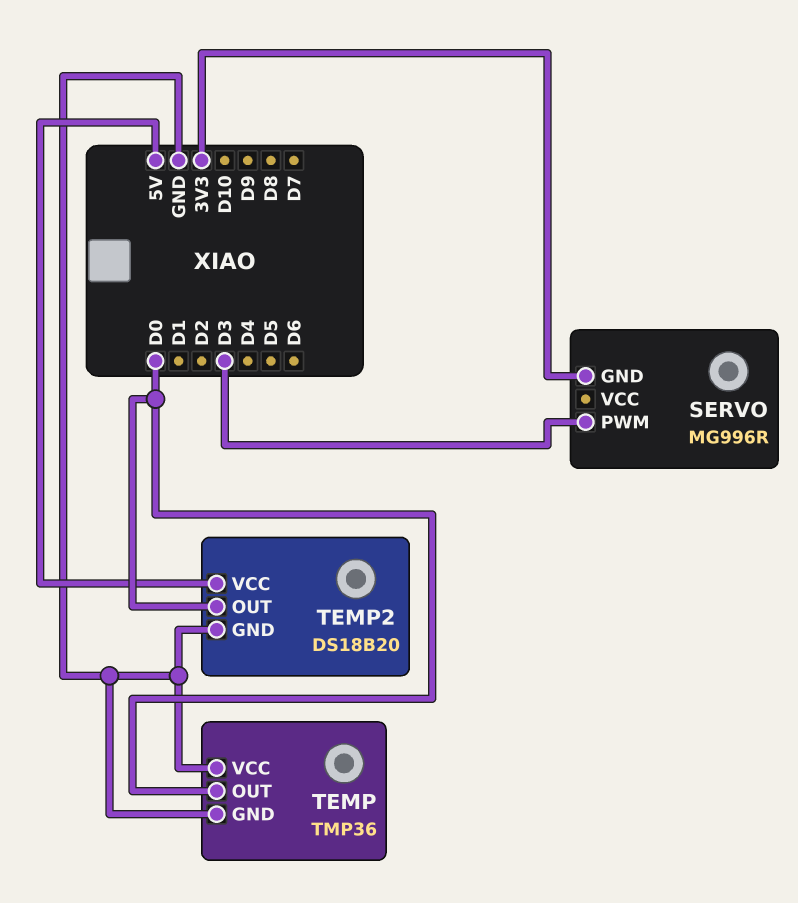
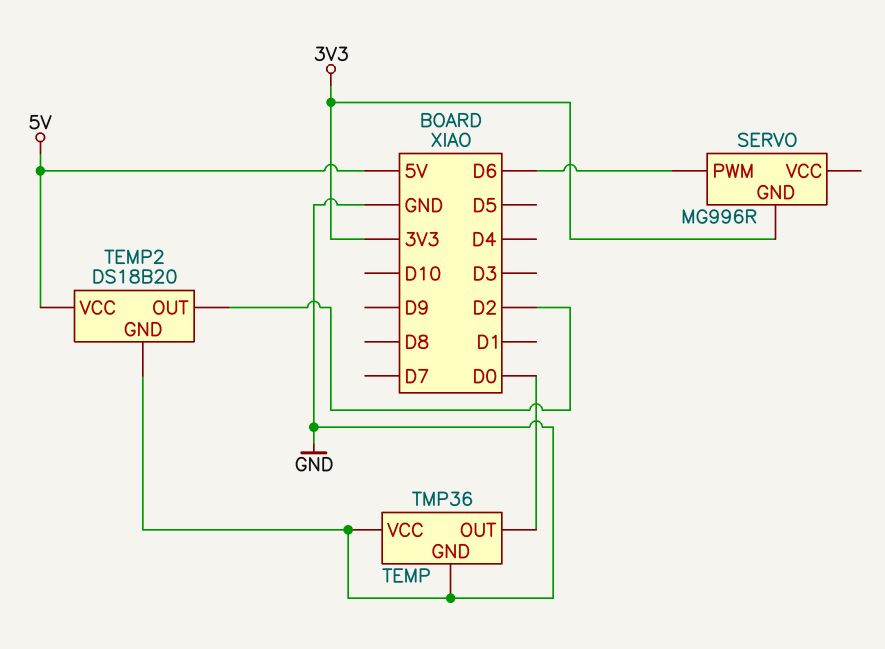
SERVO pin PWM: D3 -> D6
TEMP2 pin OUT: D0 -> D2

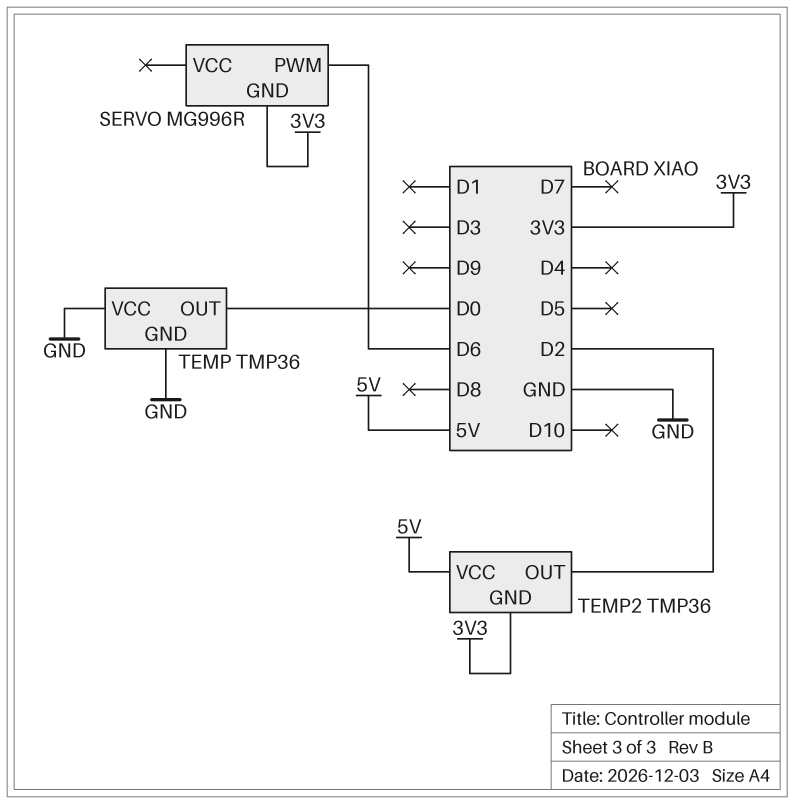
TEMP2: DS18B20 -> TMP36
TEMP2 pin GND: GND -> 3V3

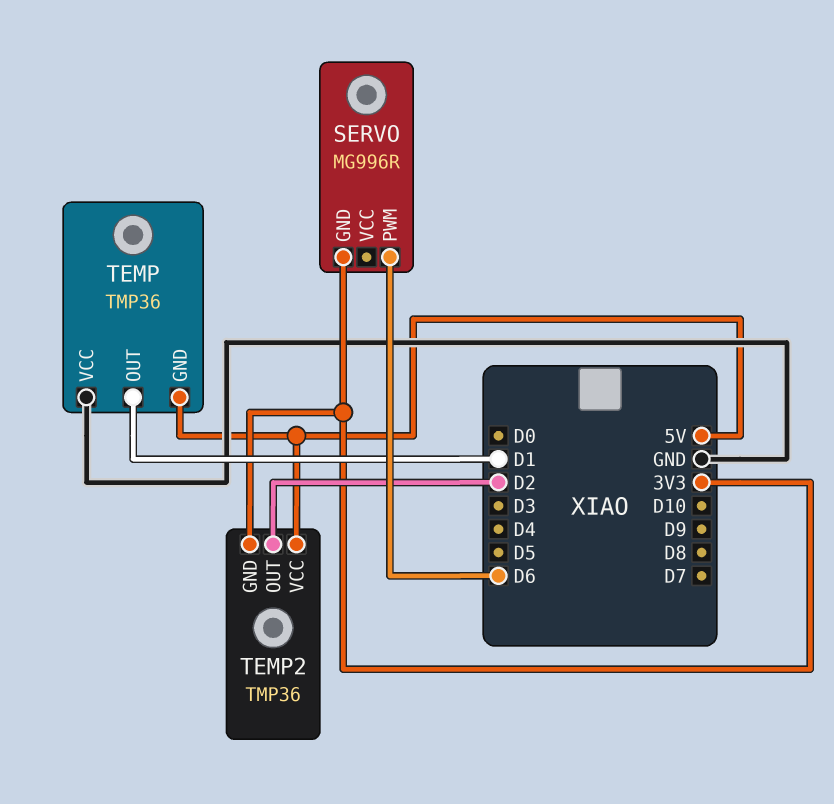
TEMP pin GND: GND -> 5V
TEMP pin OUT: D0 -> D1

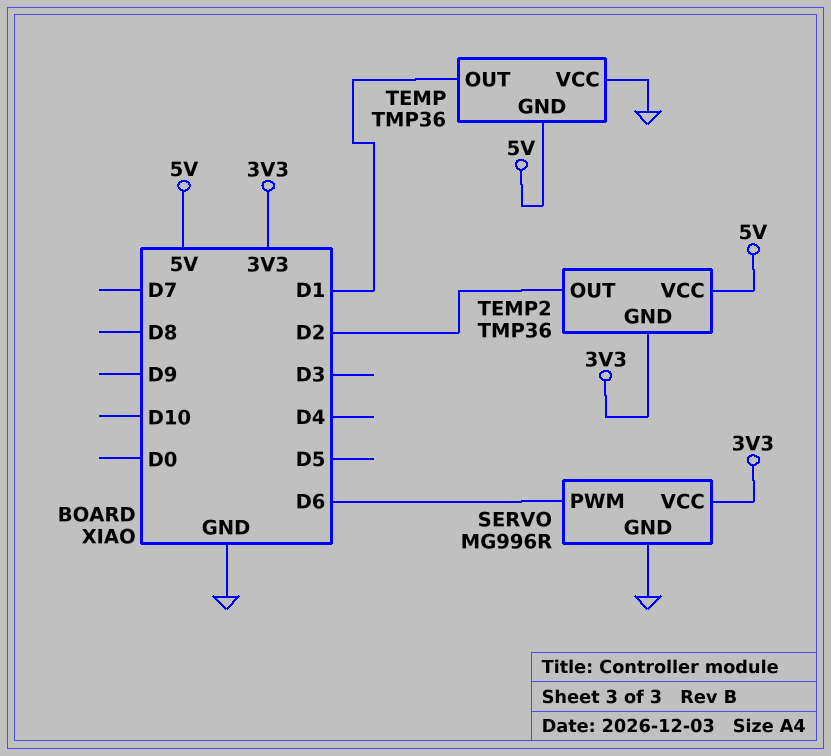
SERVO pin GND: 3V3 -> GND
SERVO pin VCC: none -> 3V3

